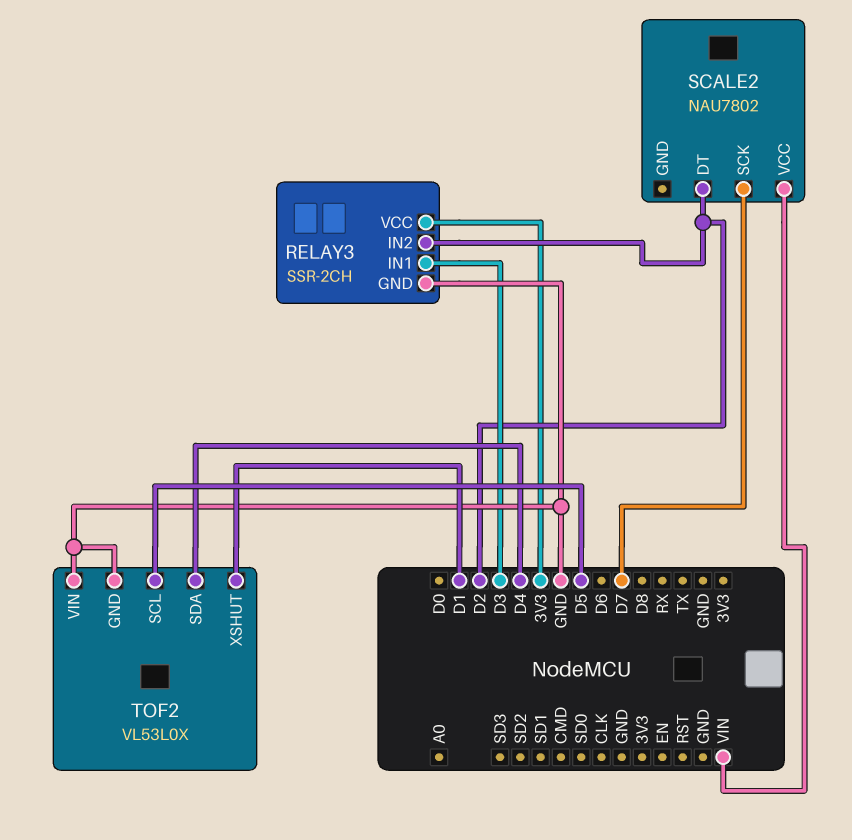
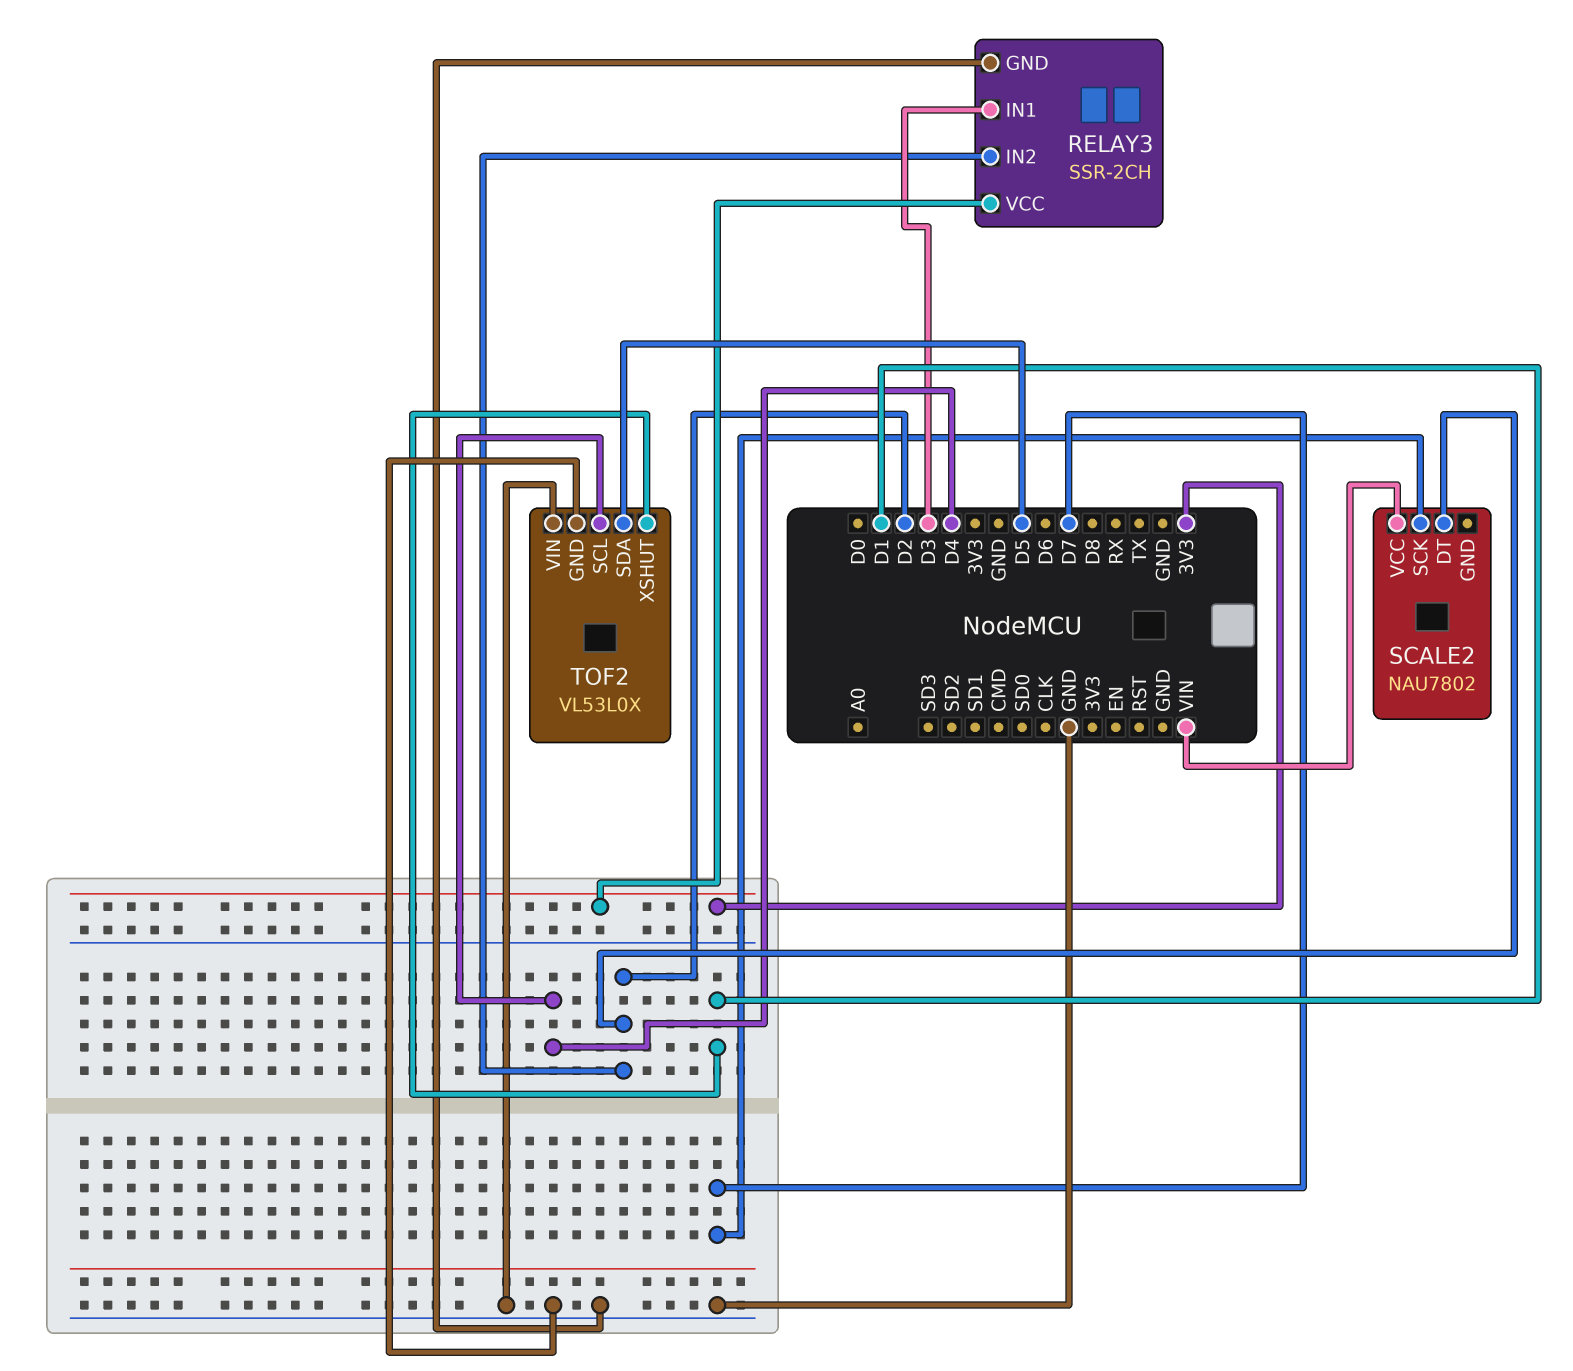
TOF2 pin SCL: D5 -> D4
TOF2 pin SDA: D4 -> D5

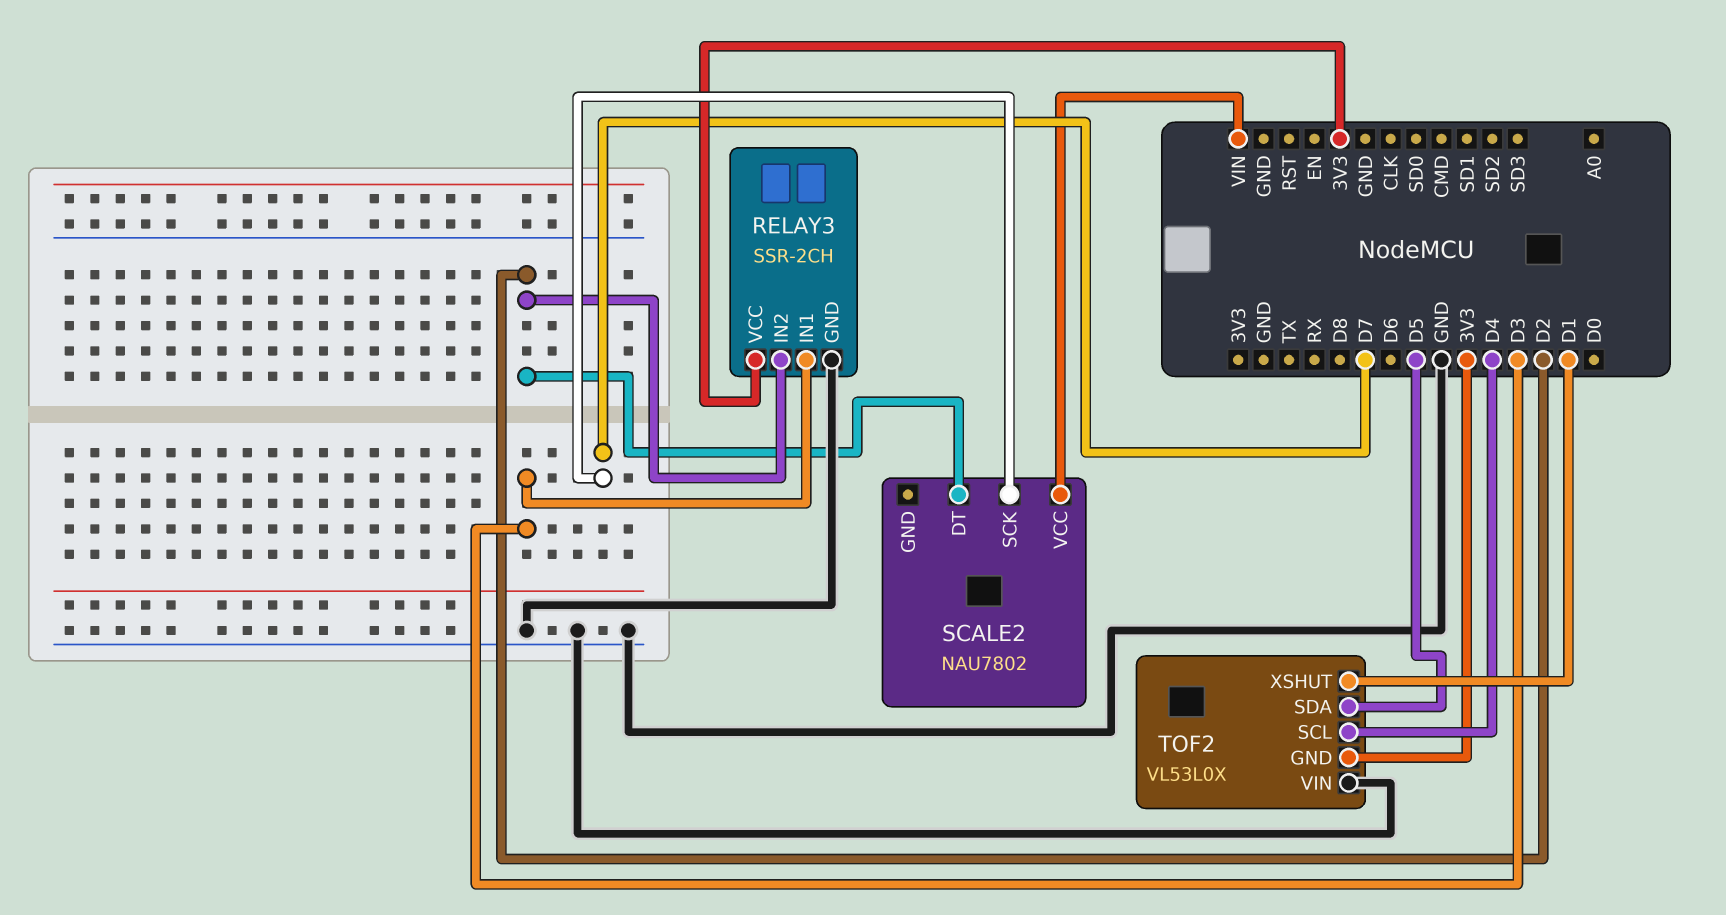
TOF2 pin GND: GND -> 3V3

